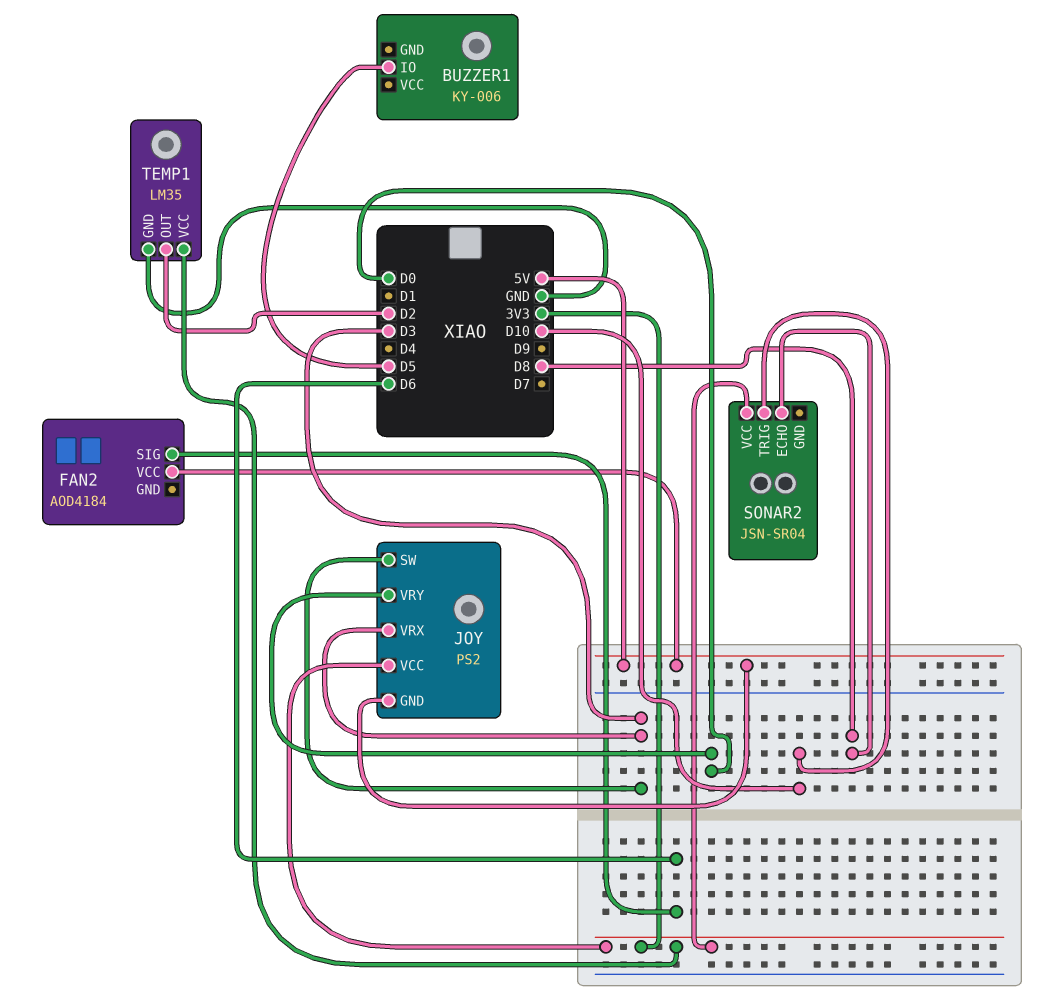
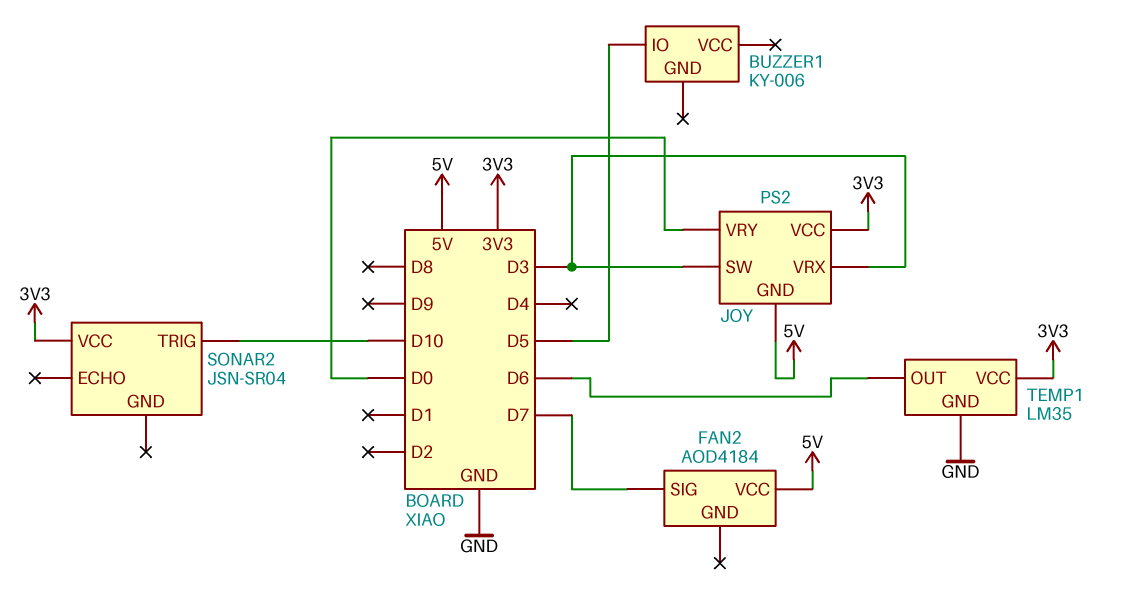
FAN2 pin SIG: D6 -> D7
SONAR2 pin ECHO: D8 -> none
TEMP1 pin OUT: D2 -> D6

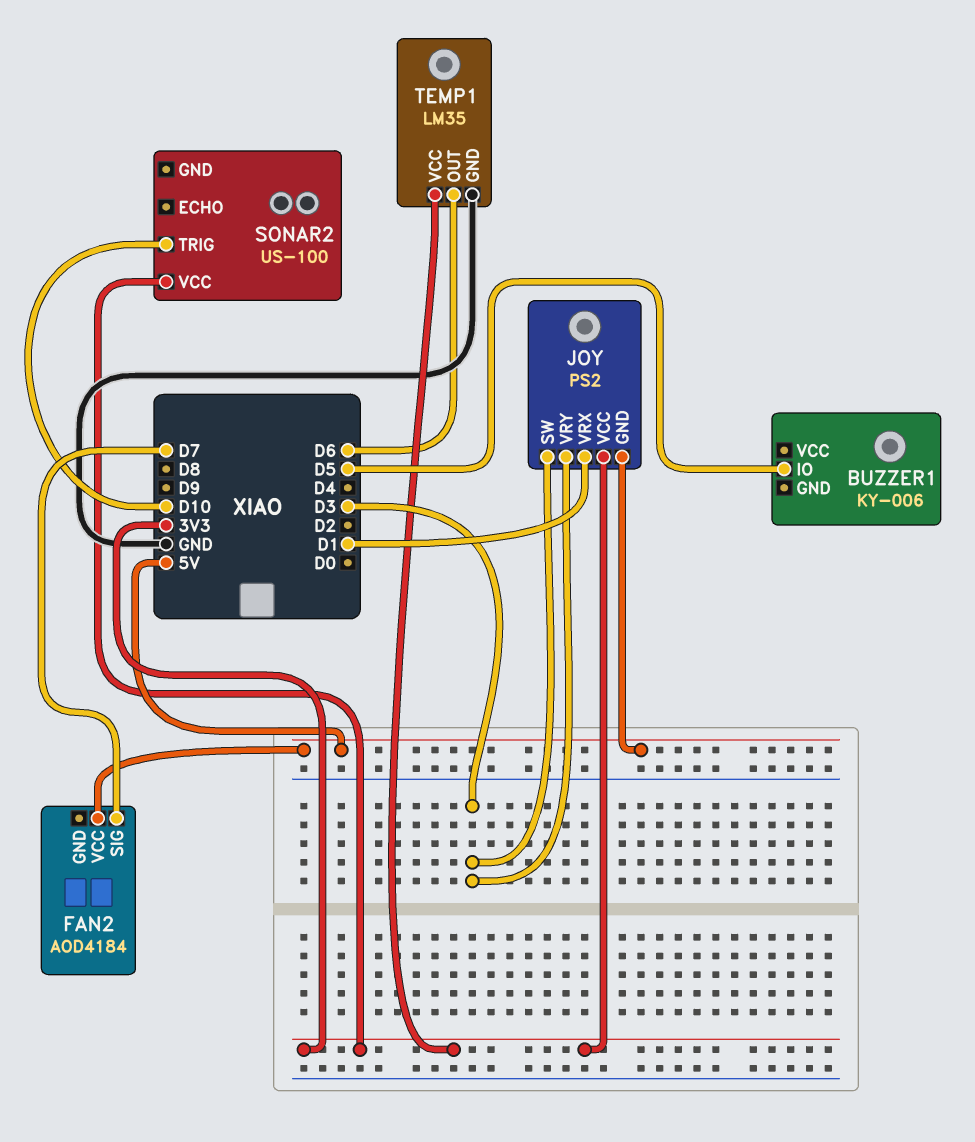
JOY pin VRX: D3 -> D1
JOY pin VRY: D0 -> D3
SONAR2: JSN-SR04 -> US-100

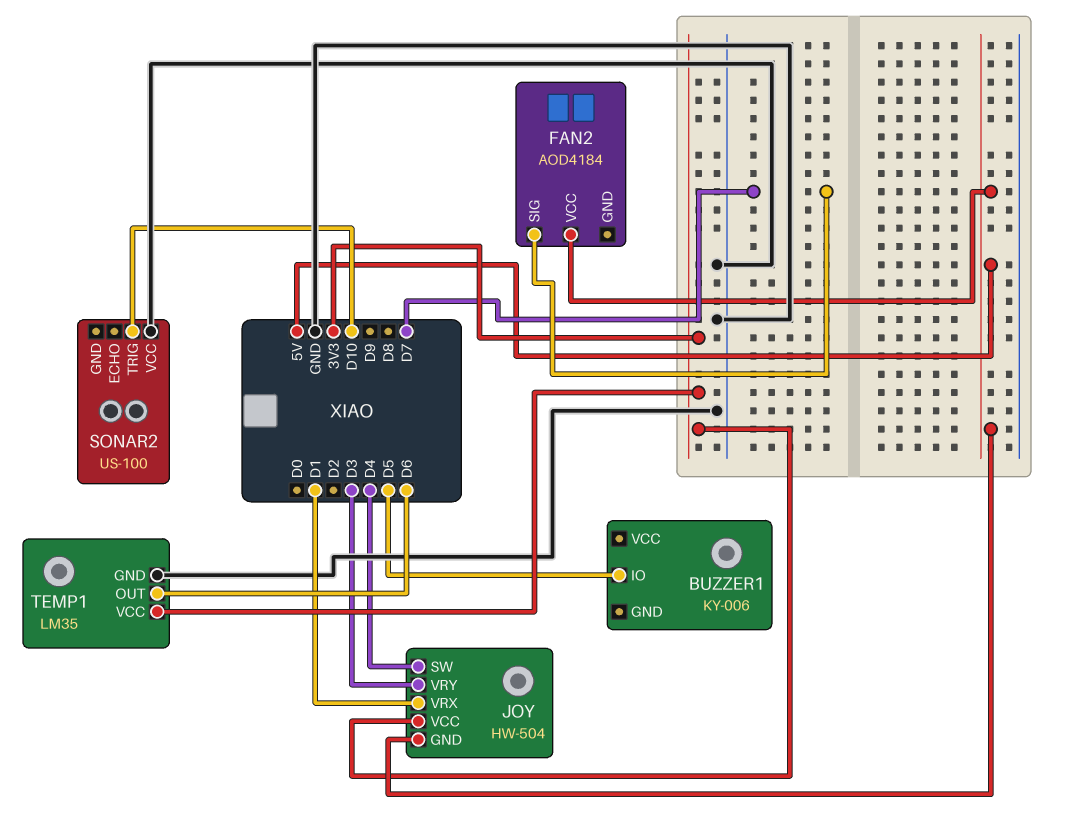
JOY: PS2 -> HW-504
JOY pin SW: D3 -> D4
SONAR2 pin VCC: 3V3 -> GND

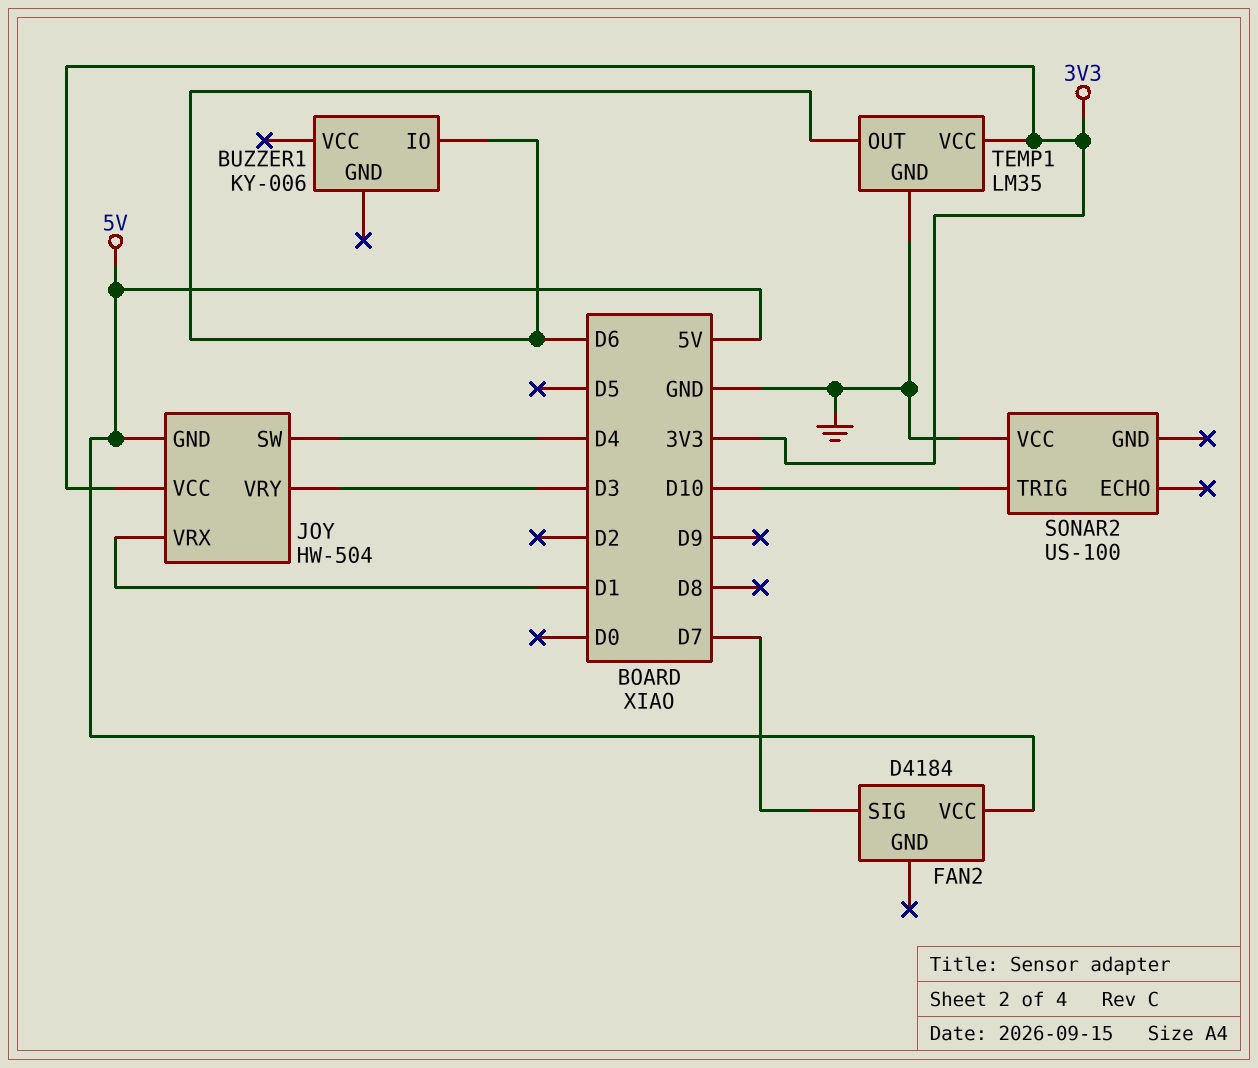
BUZZER1 pin IO: D5 -> D6
FAN2: AOD4184 -> D4184

